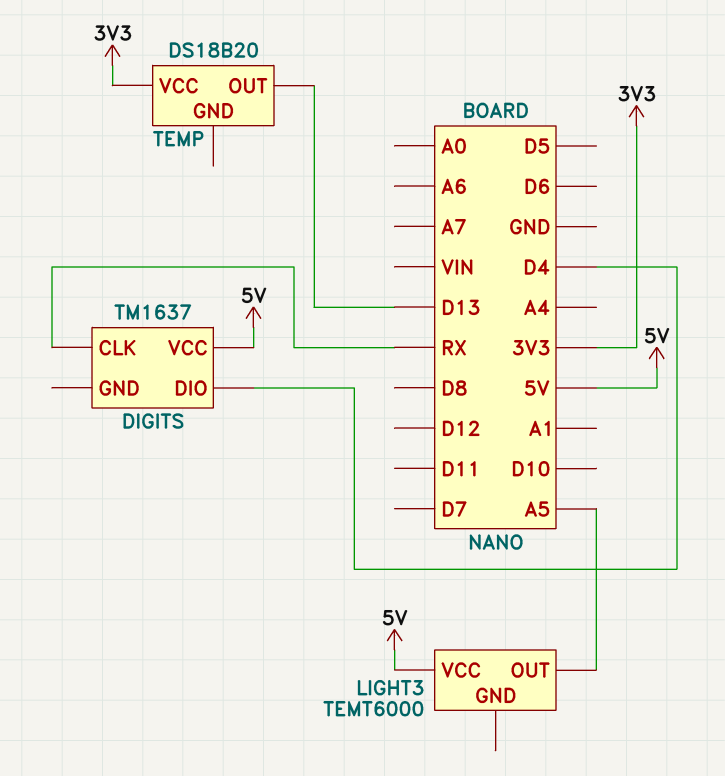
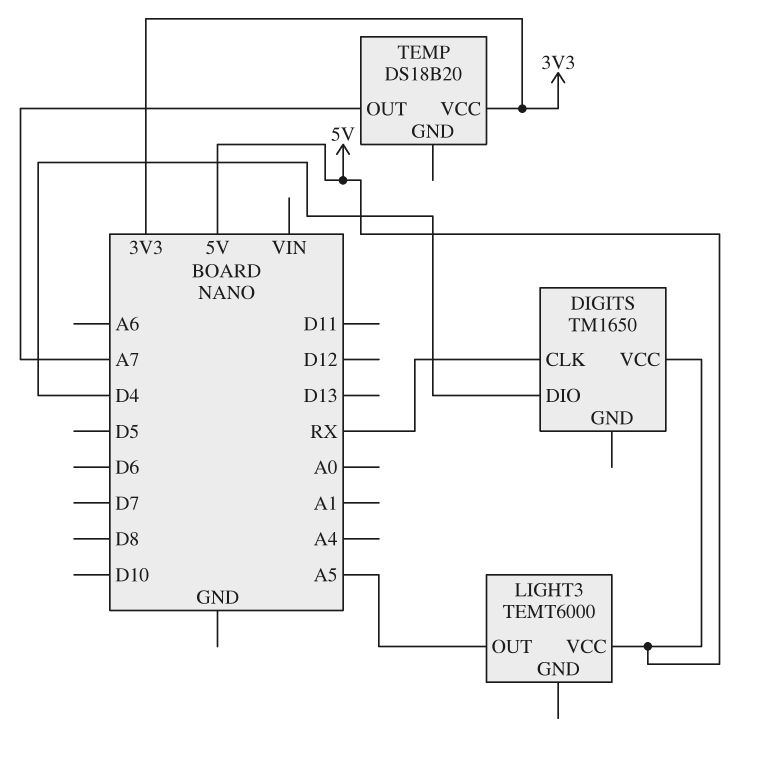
DIGITS: TM1637 -> TM1650
TEMP pin OUT: D13 -> A7

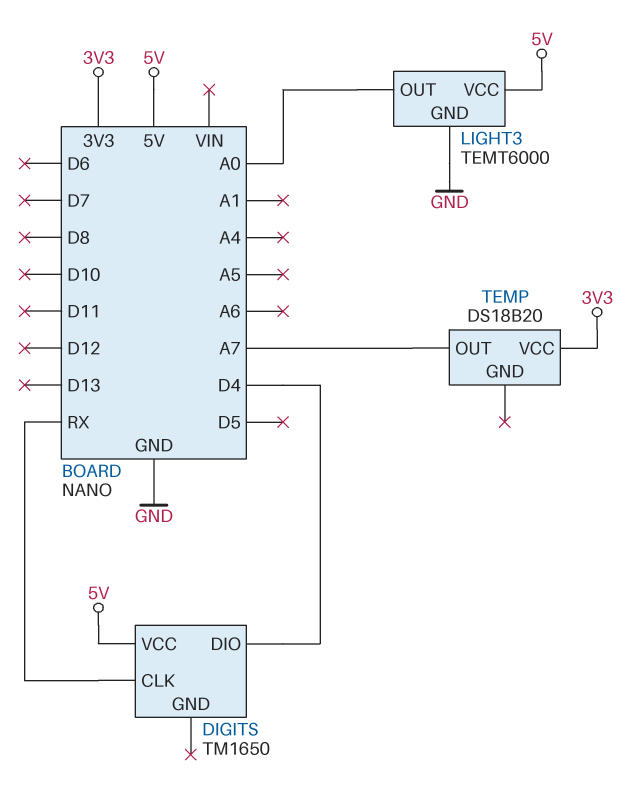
LIGHT3 pin GND: none -> GND
LIGHT3 pin OUT: A5 -> A0

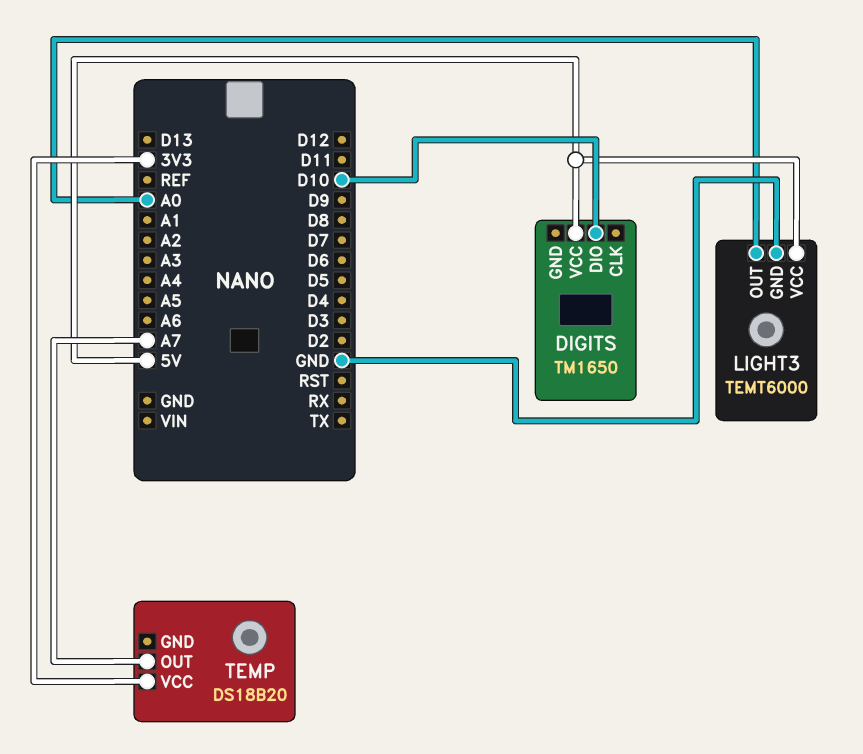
DIGITS pin CLK: RX -> none
DIGITS pin DIO: D4 -> D10

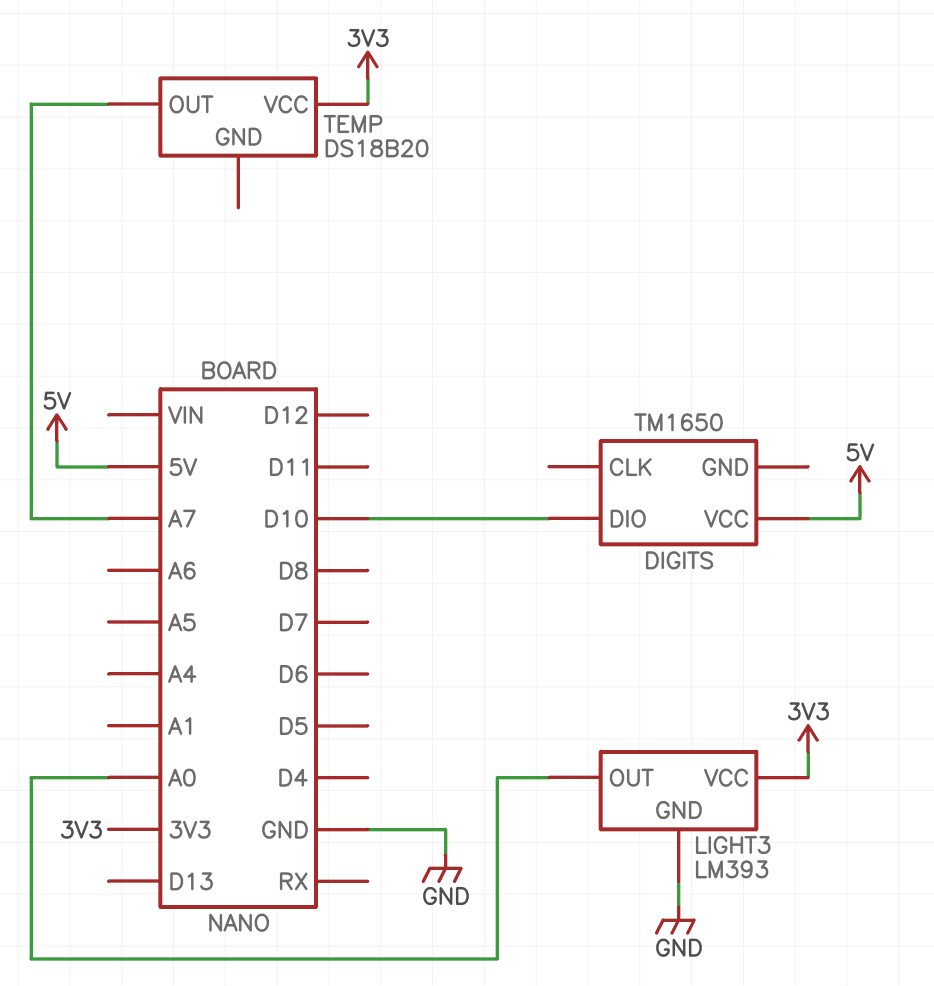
LIGHT3: TEMT6000 -> LM393
LIGHT3 pin VCC: 5V -> 3V3

